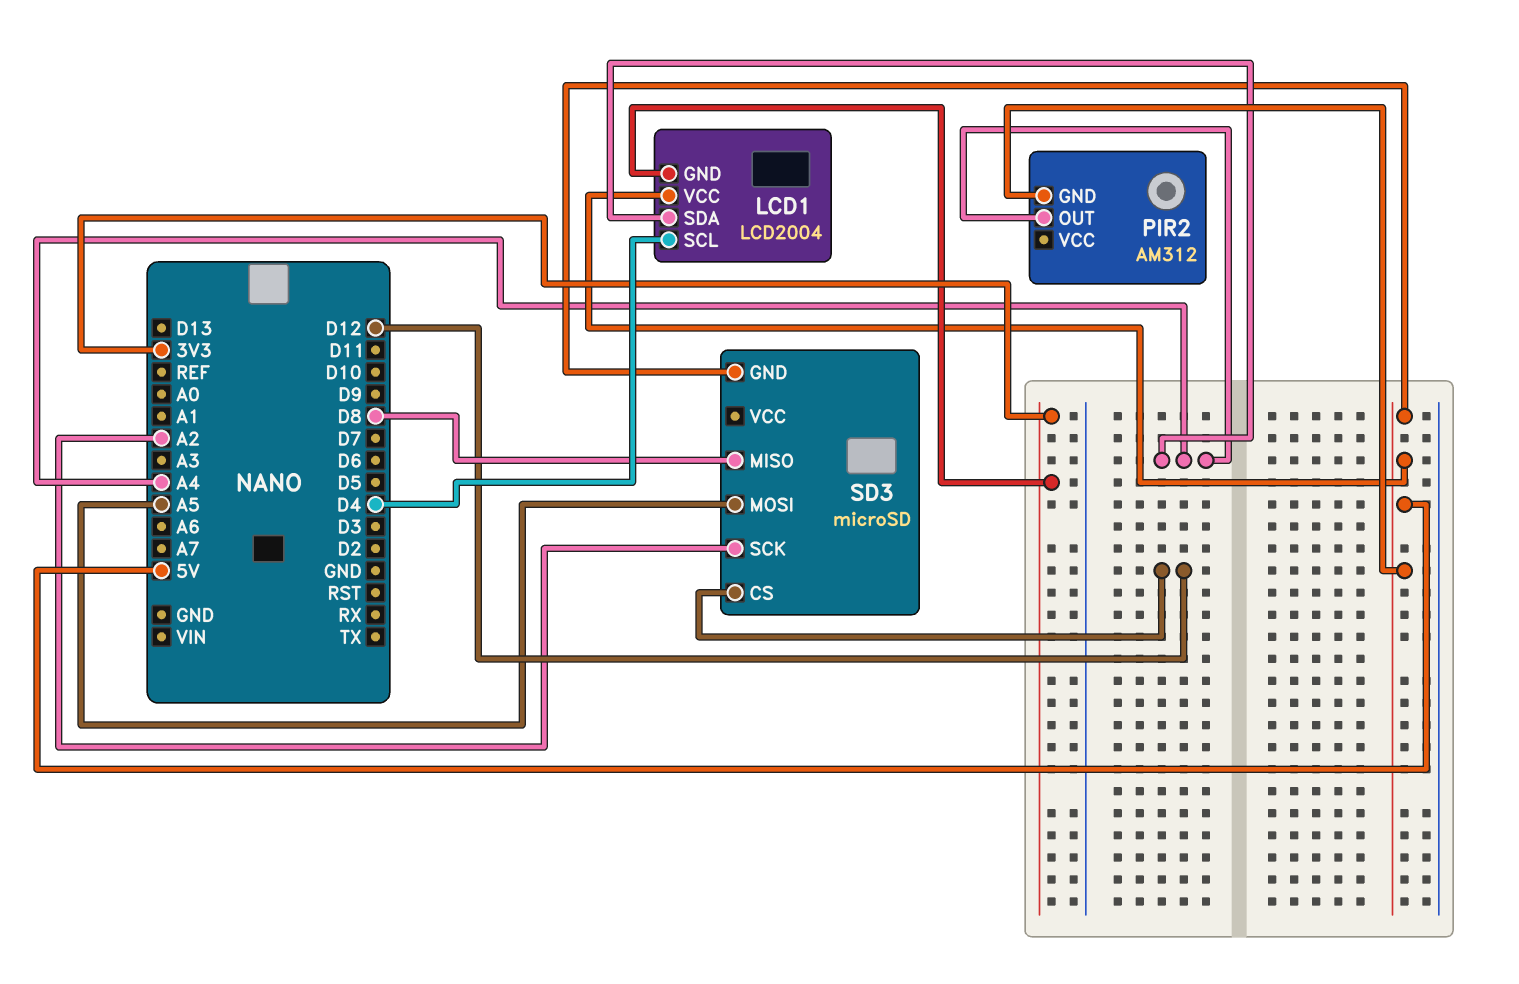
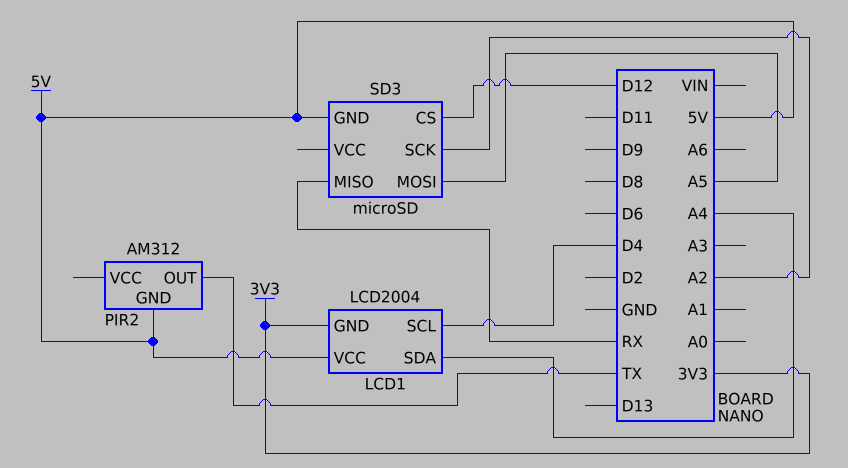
PIR2 pin OUT: A4 -> TX
SD3 pin MISO: D8 -> RX

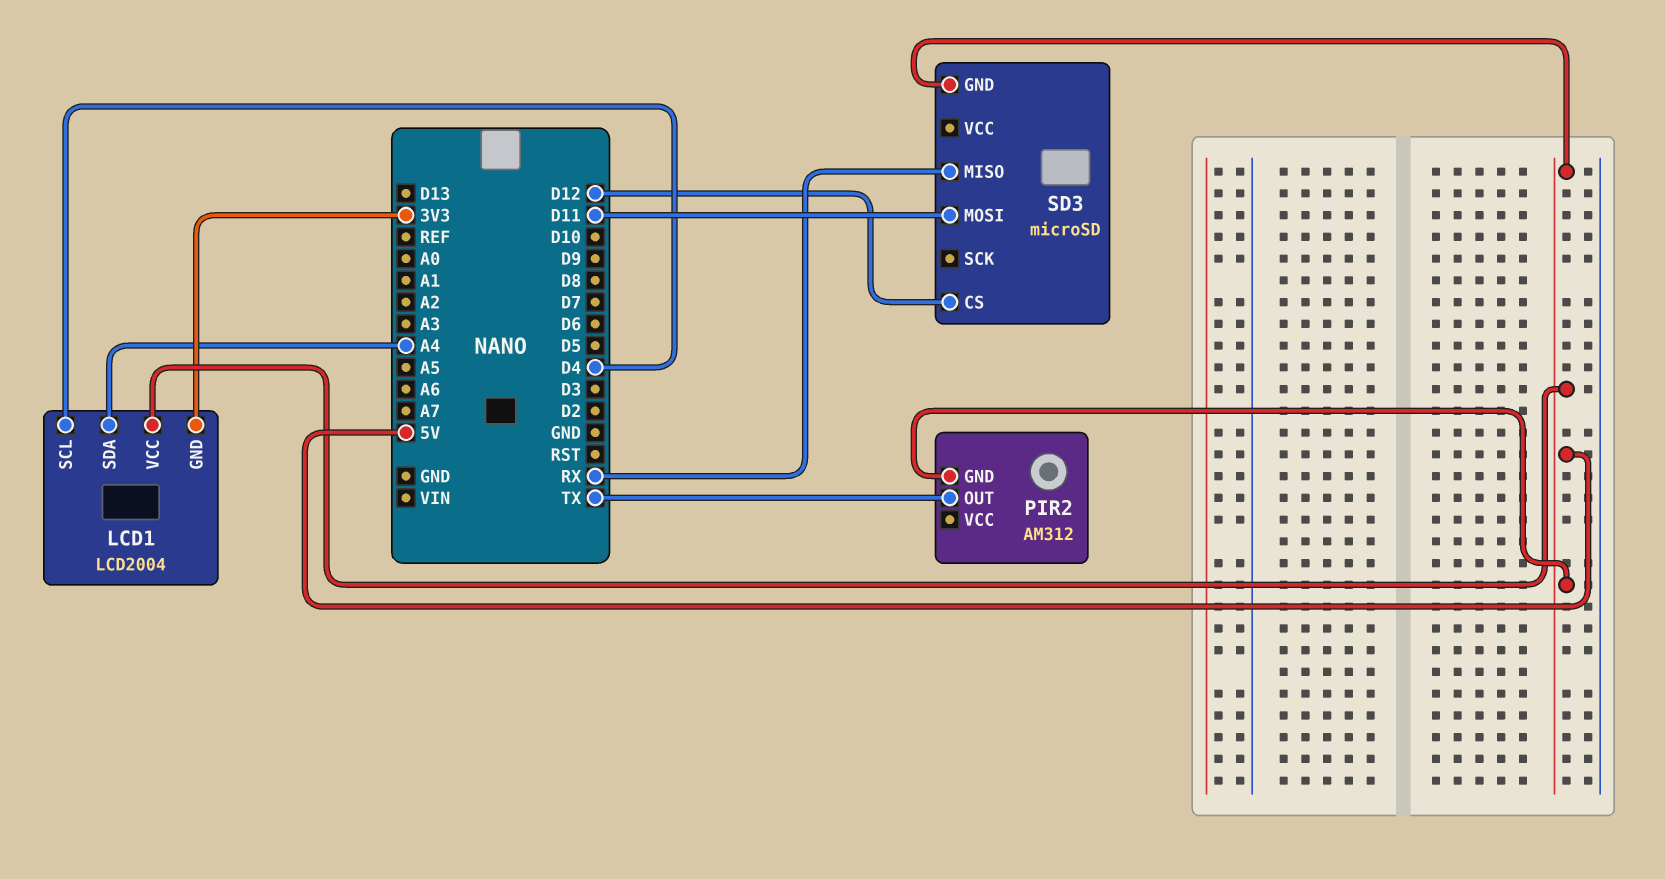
SD3 pin MOSI: A5 -> D11
SD3 pin SCK: A2 -> none

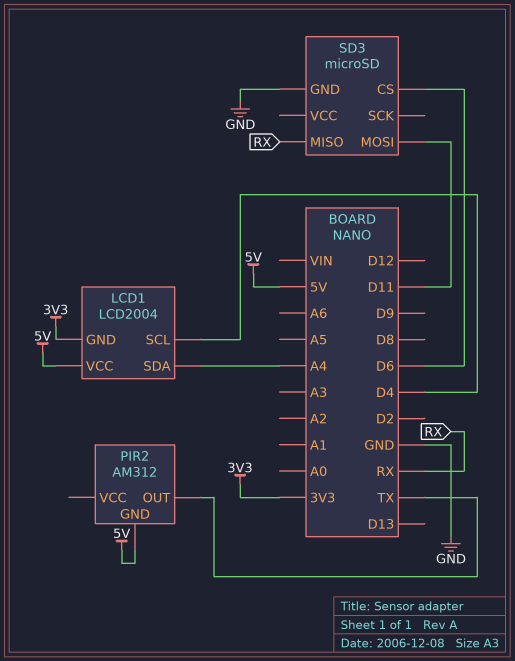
SD3 pin CS: D12 -> D6
SD3 pin GND: 5V -> GND

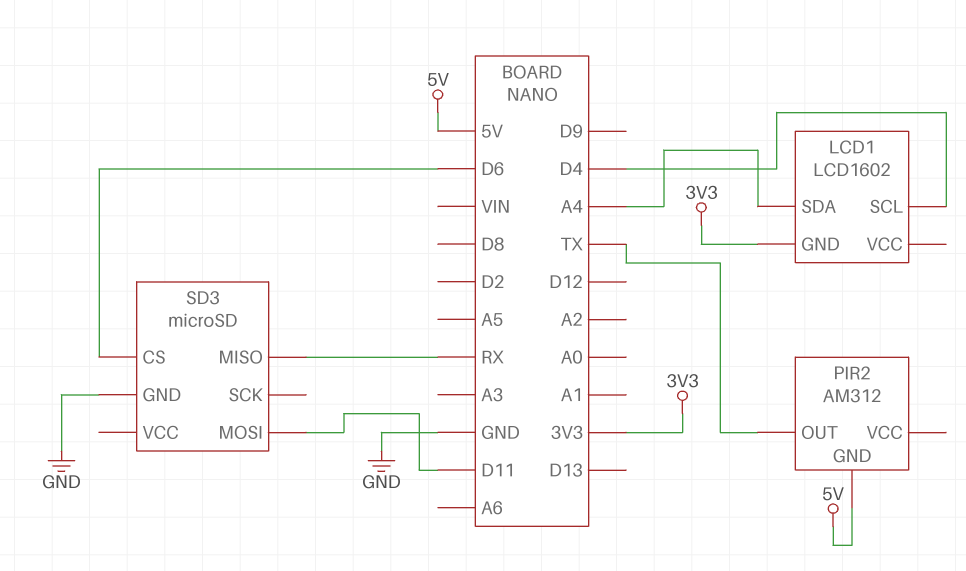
LCD1: LCD2004 -> LCD1602
LCD1 pin VCC: 5V -> none

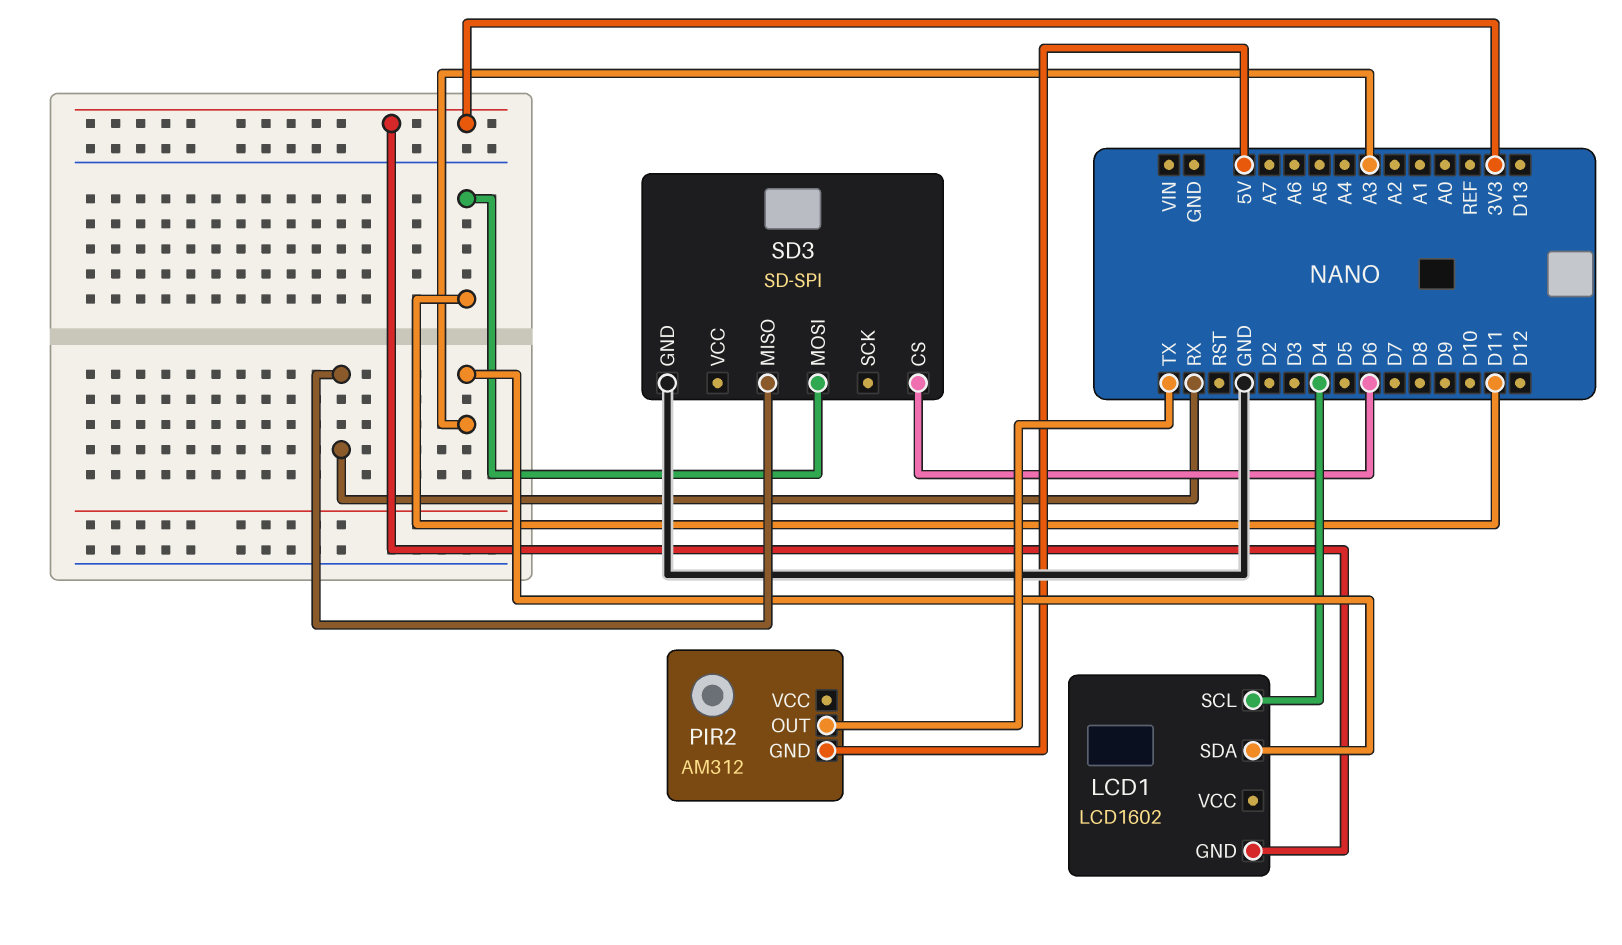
LCD1 pin SDA: A4 -> A3
SD3: microSD -> SD-SPI

